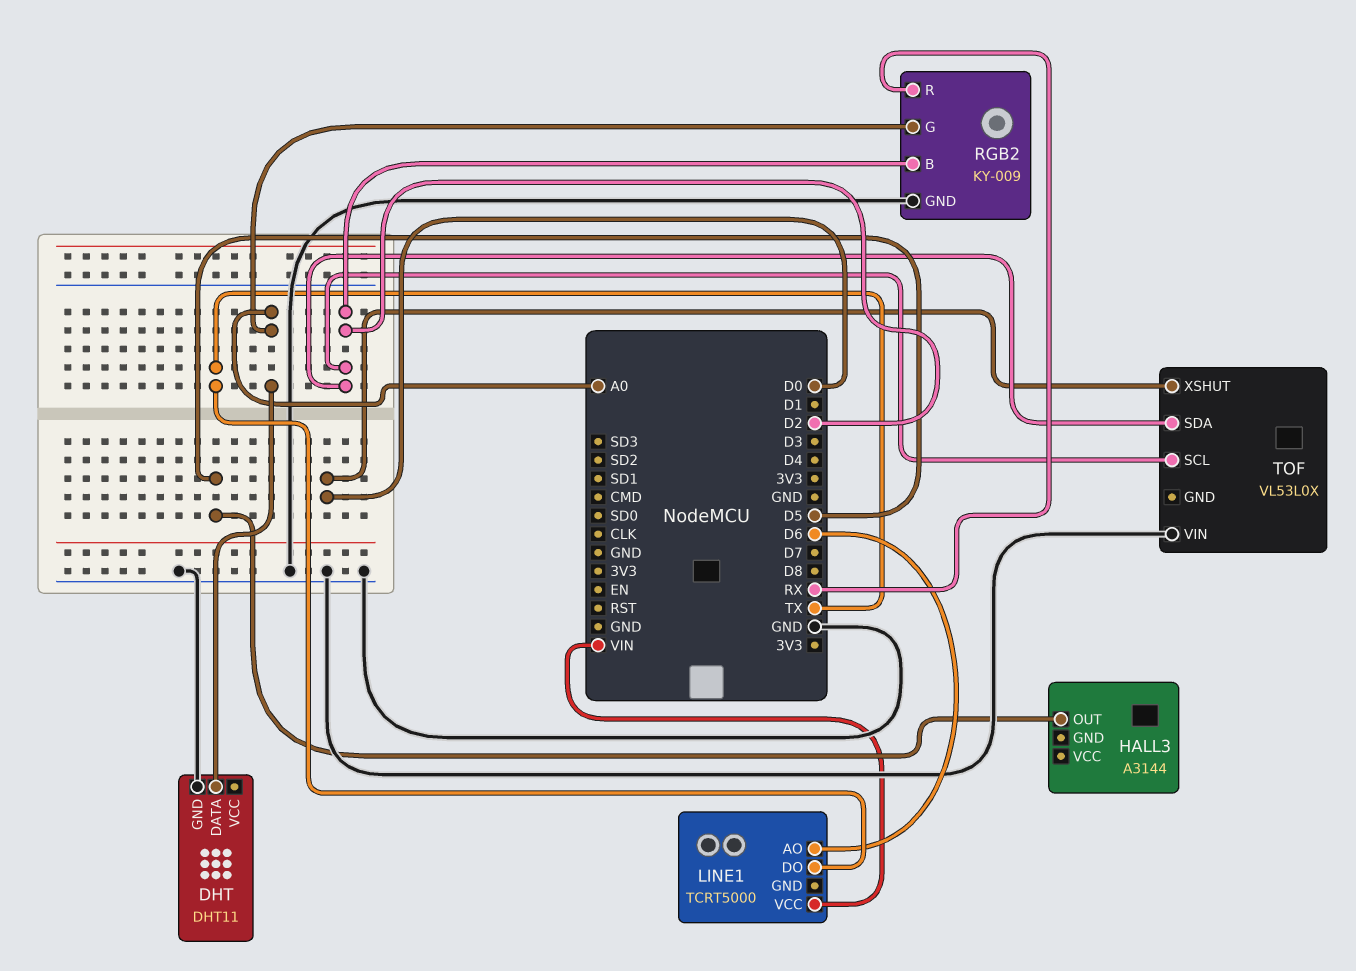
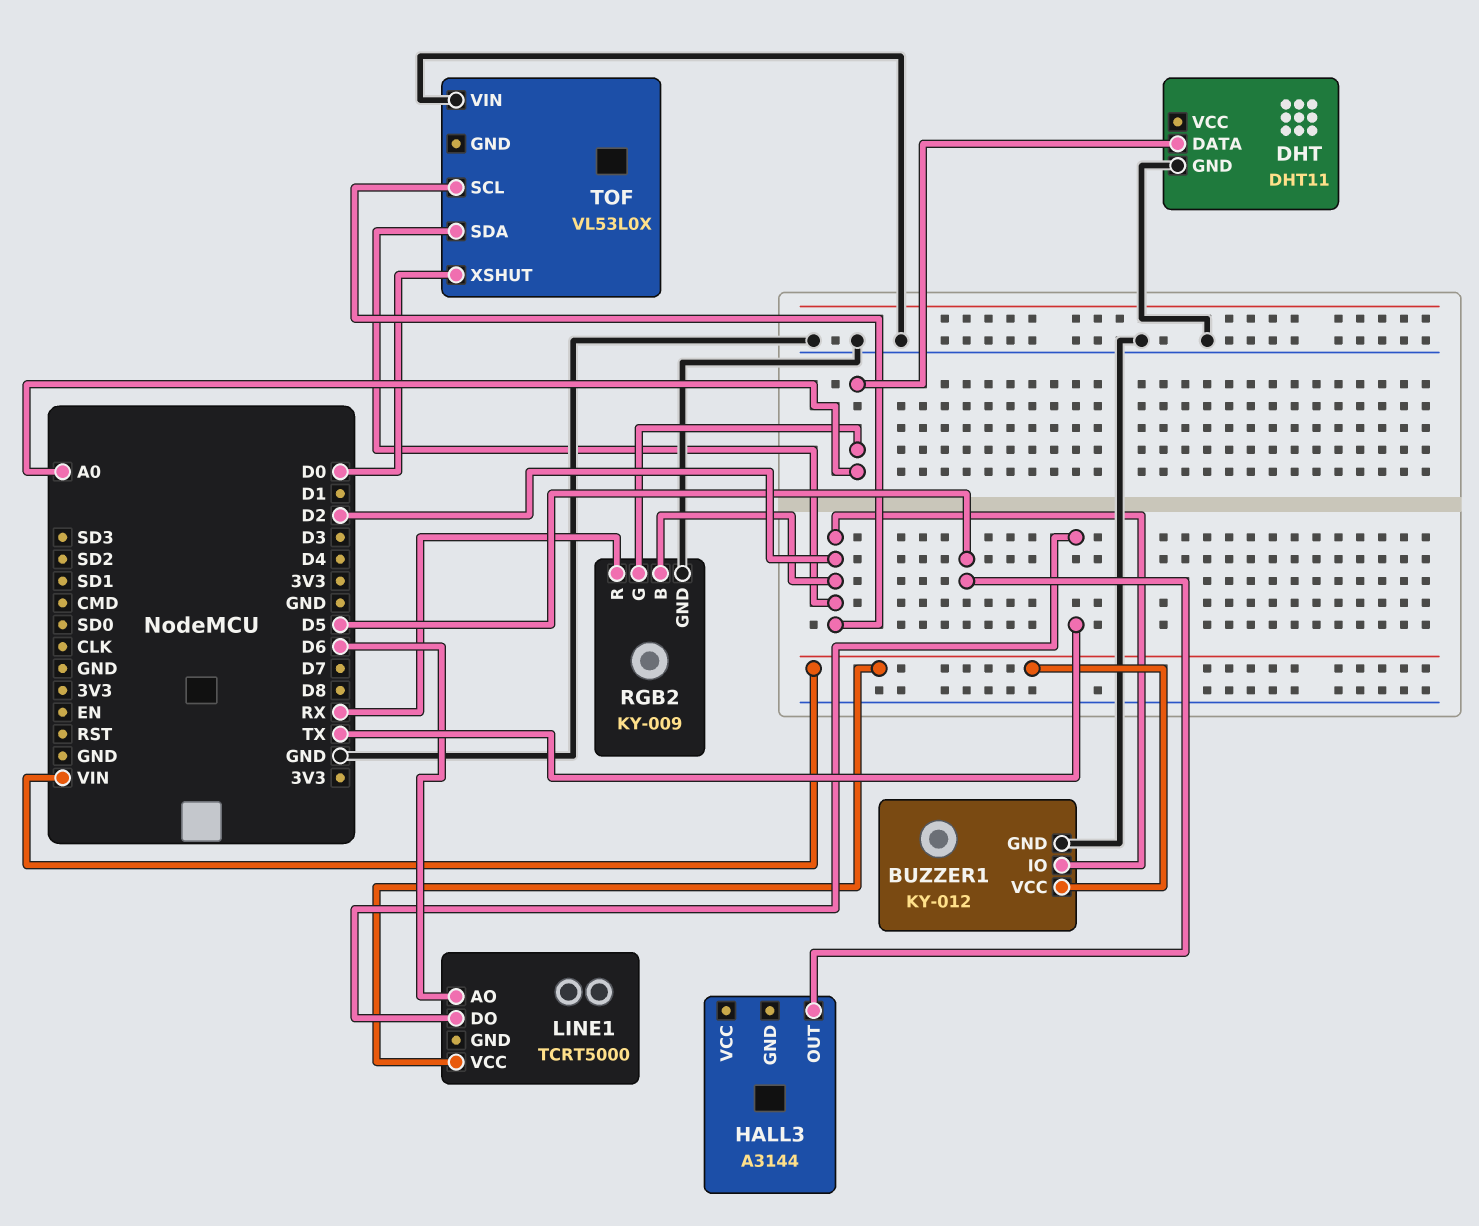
BUZZER1: none -> KY-012
BUZZER1 pin GND: none -> GND
BUZZER1 pin IO: none -> D2
BUZZER1 pin VCC: none -> VIN

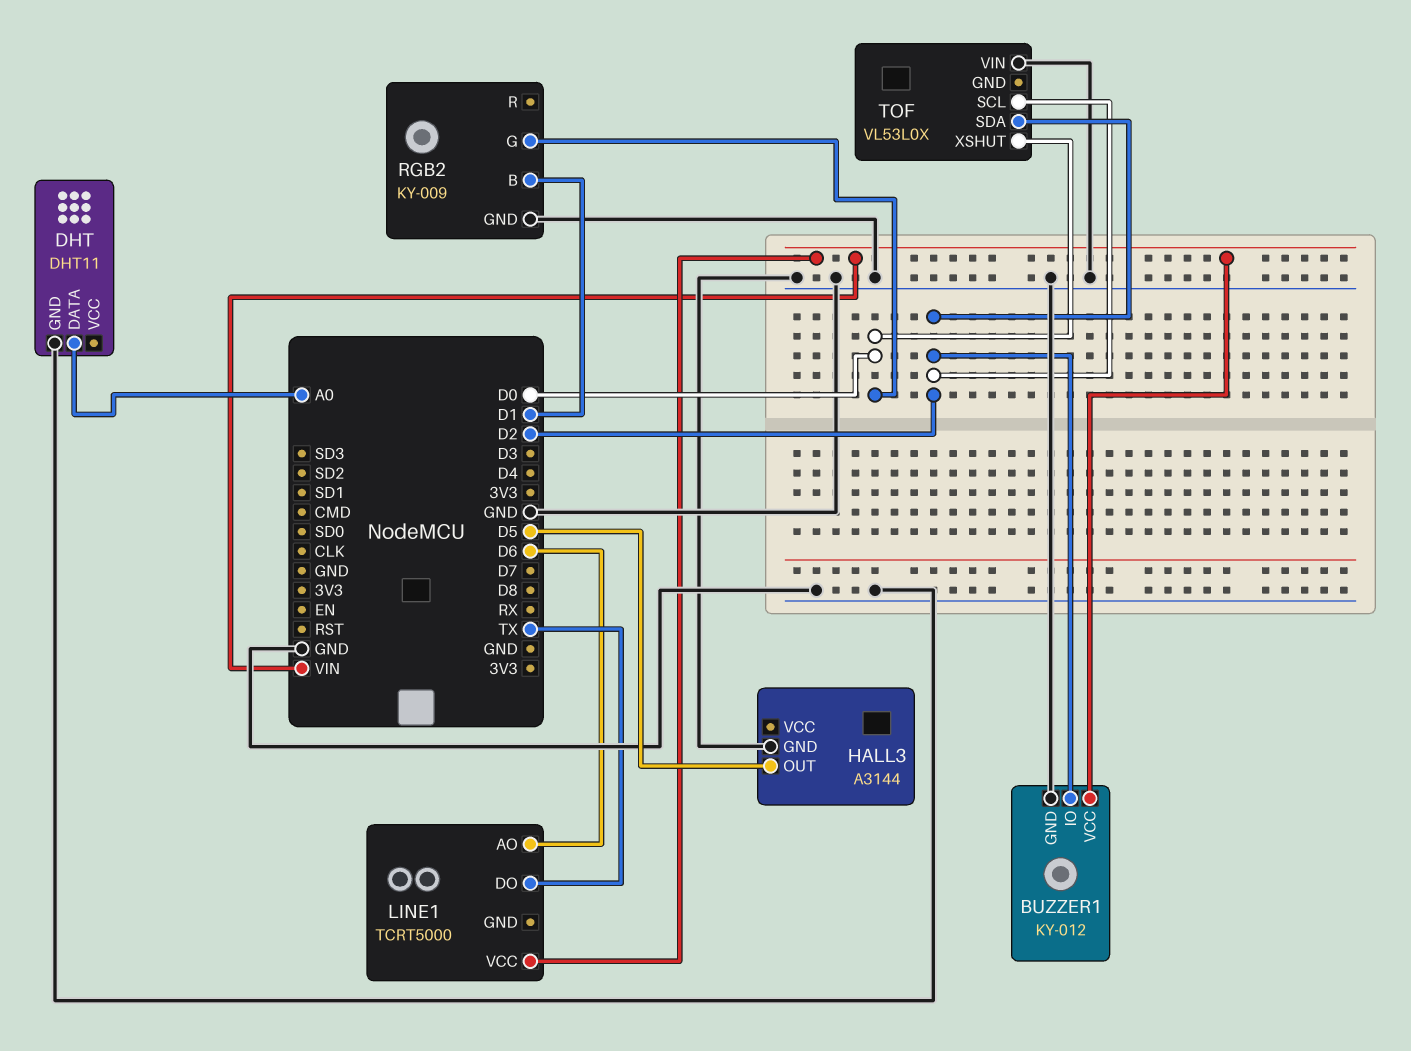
HALL3 pin GND: none -> GND
RGB2 pin B: D2 -> D1
RGB2 pin G: A0 -> D0
RGB2 pin R: RX -> none

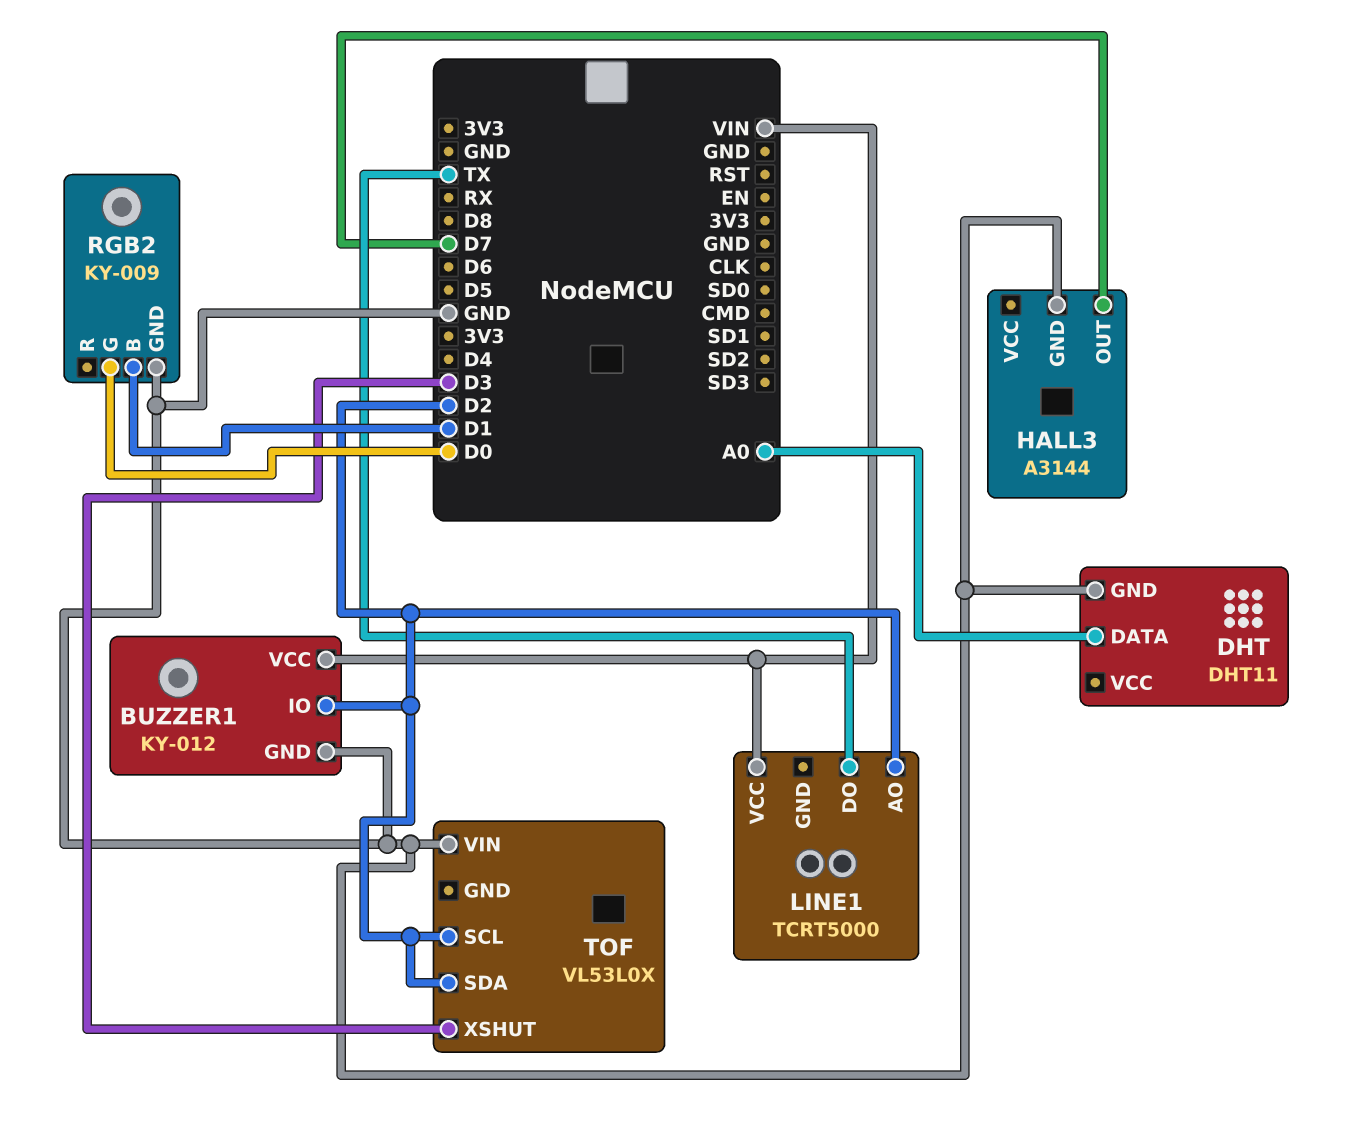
HALL3 pin OUT: D5 -> D7
LINE1 pin AO: D6 -> D2
TOF pin XSHUT: D0 -> D3

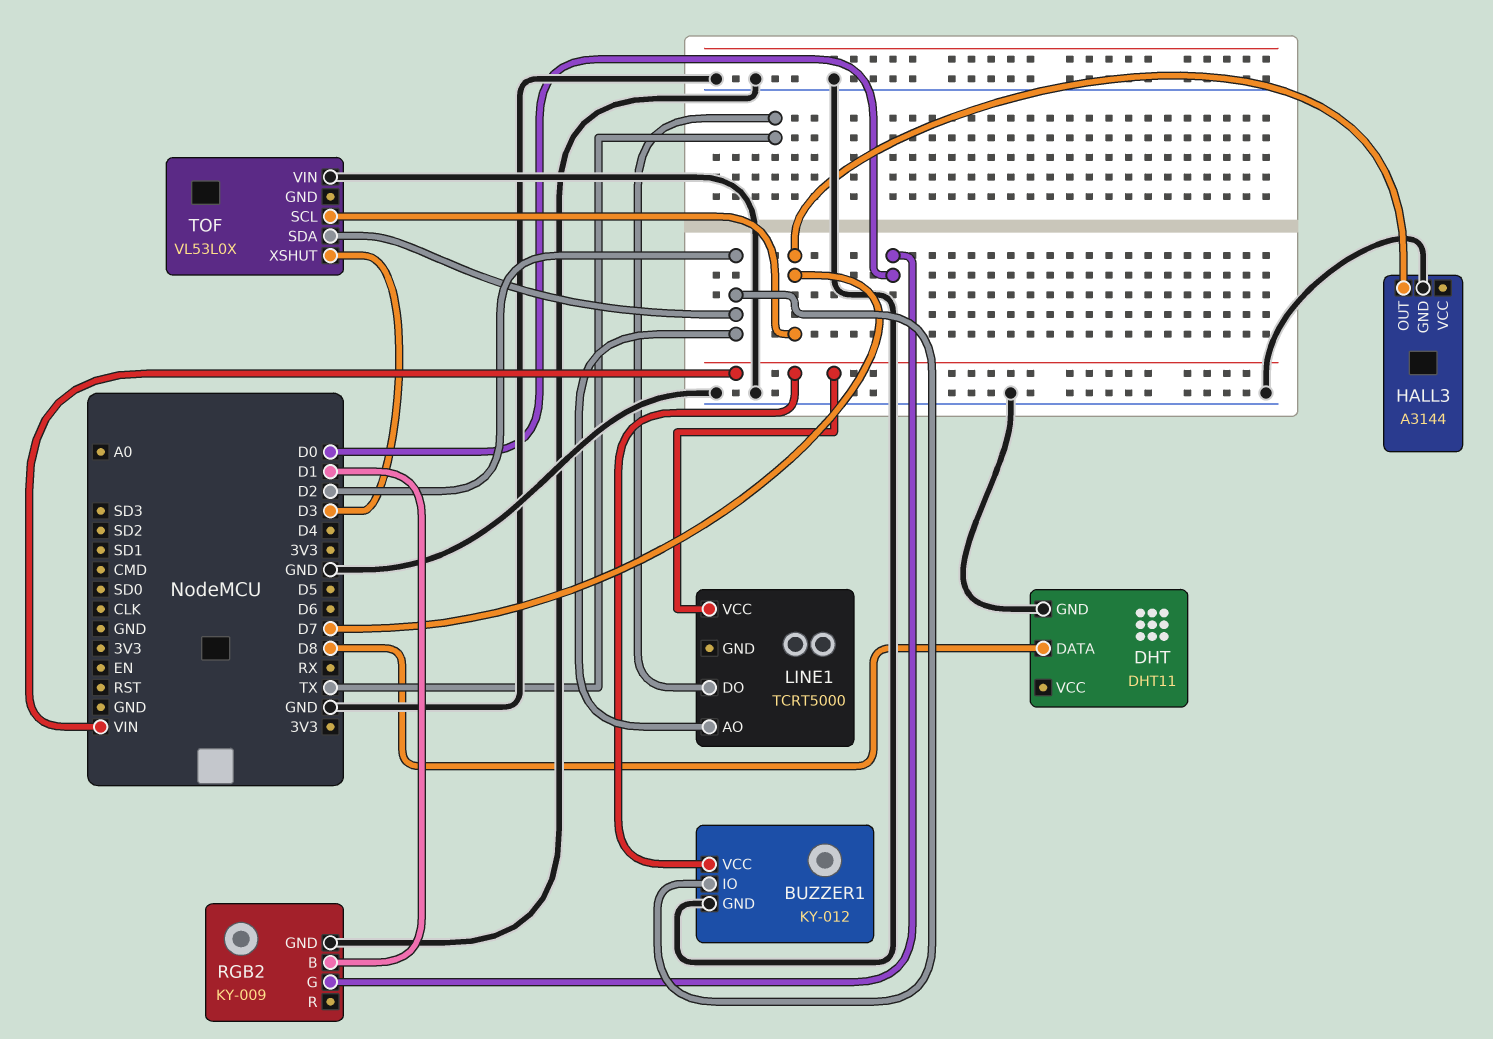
DHT pin DATA: A0 -> D8
TOF pin SCL: D2 -> D7

